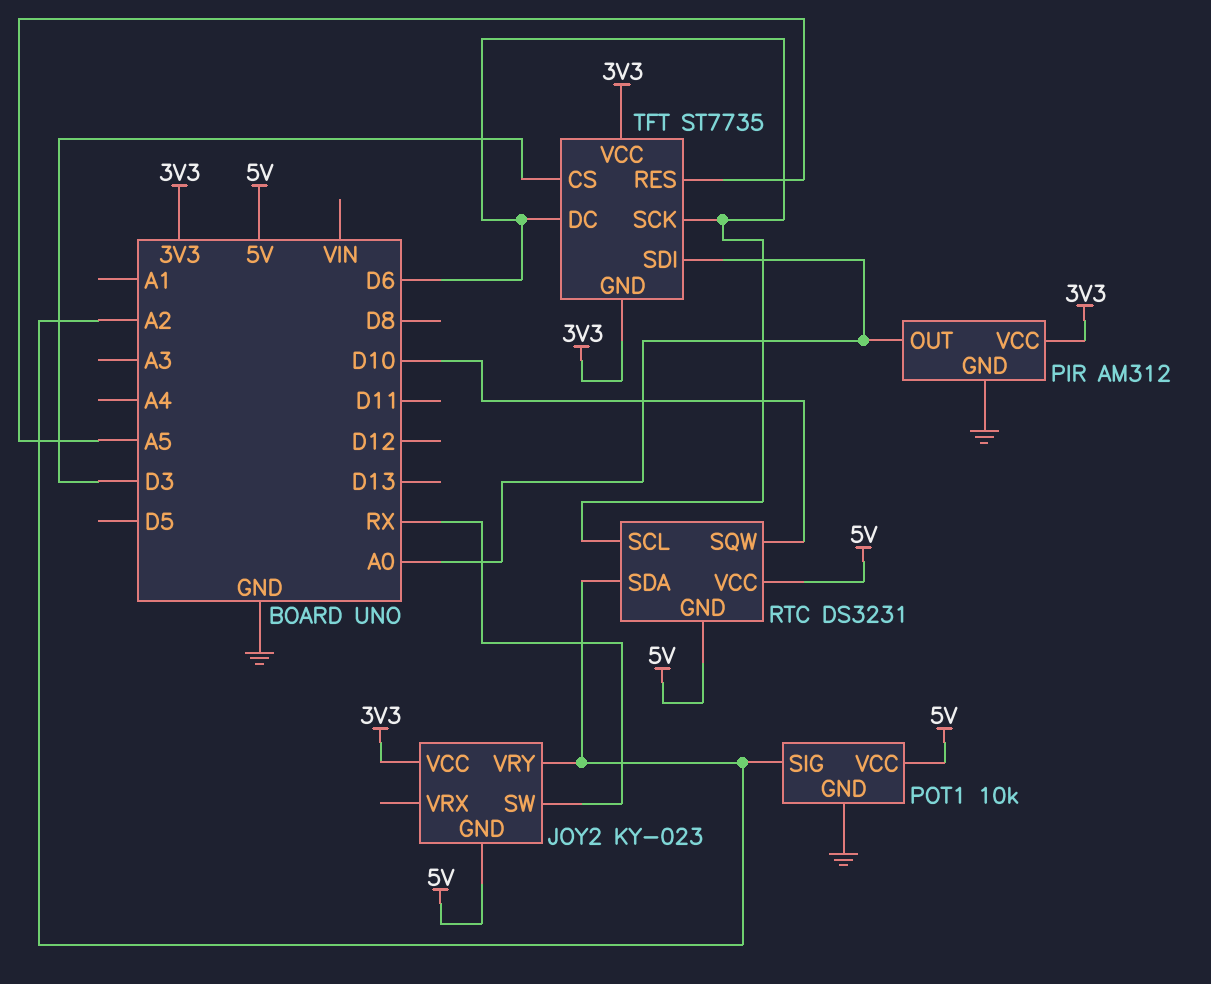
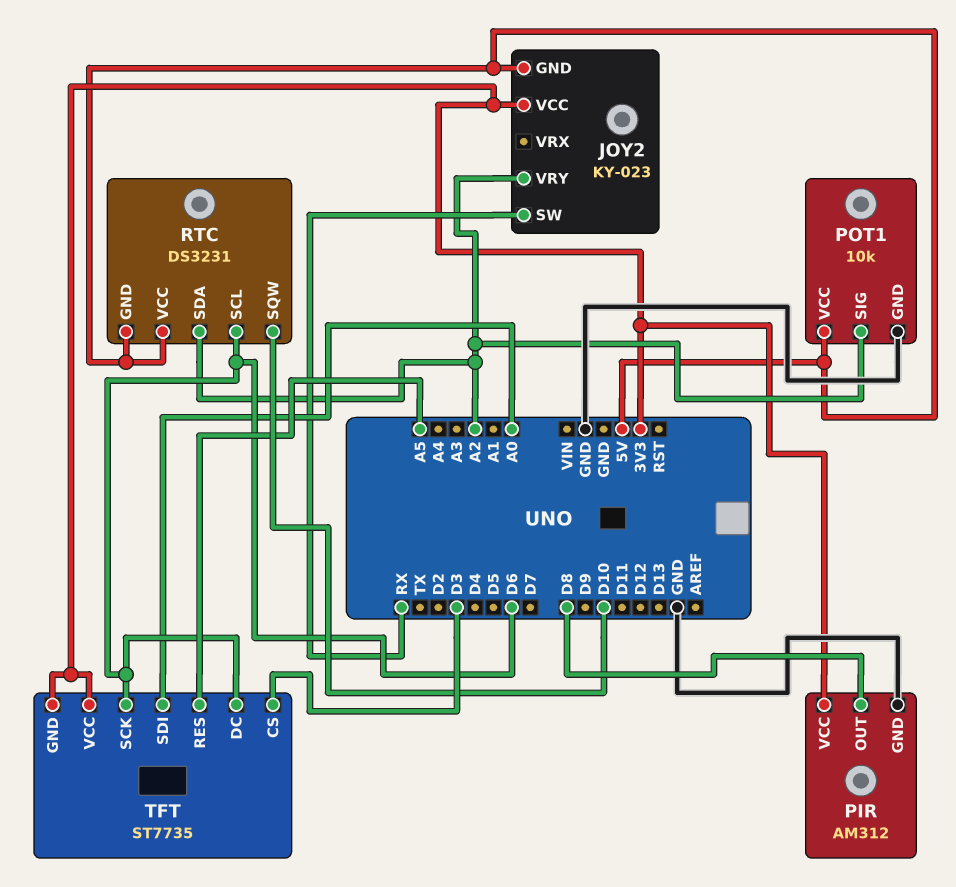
PIR pin OUT: A0 -> D8

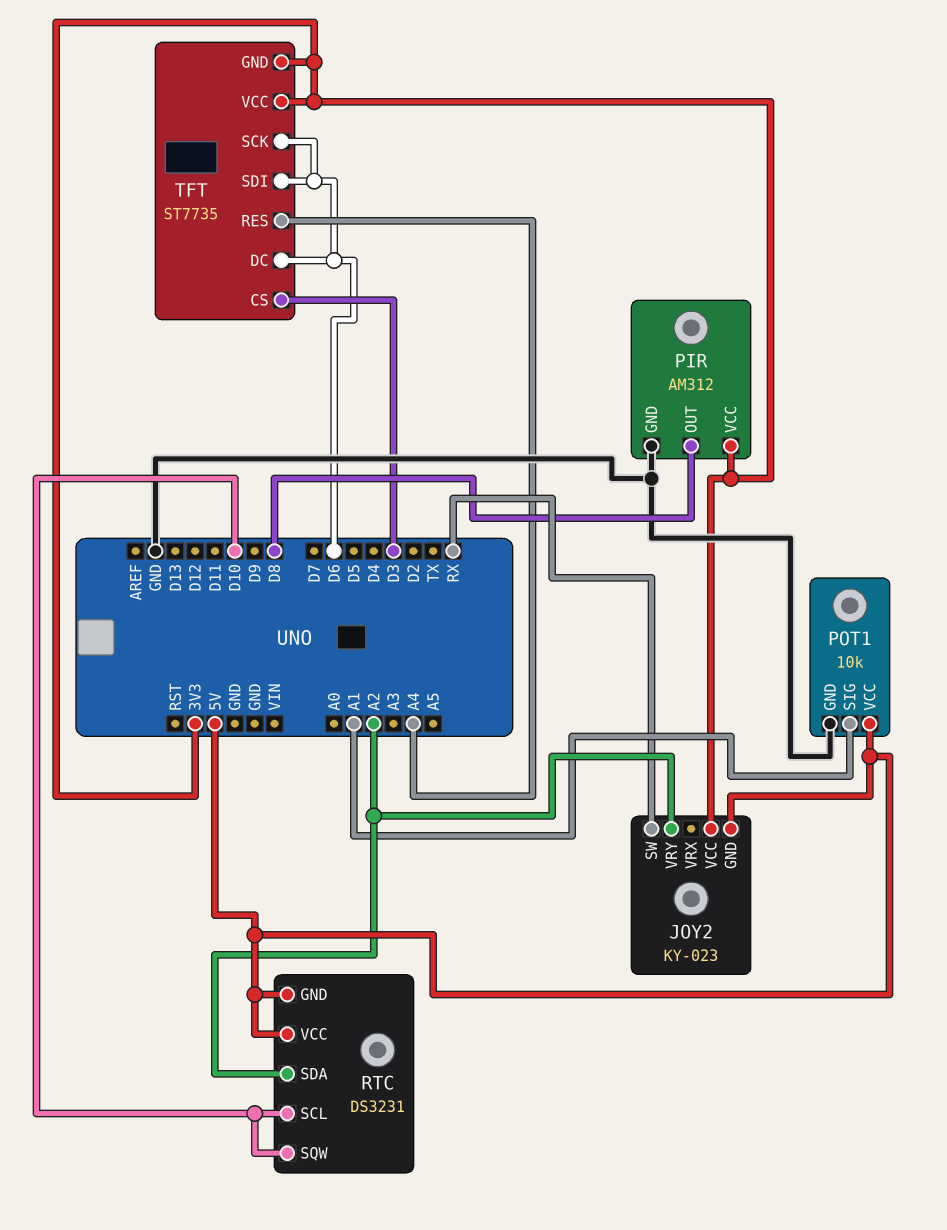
POT1 pin SIG: A2 -> A1
RTC pin SCL: D6 -> D10
TFT pin RES: A5 -> A4
TFT pin SDI: A0 -> D6

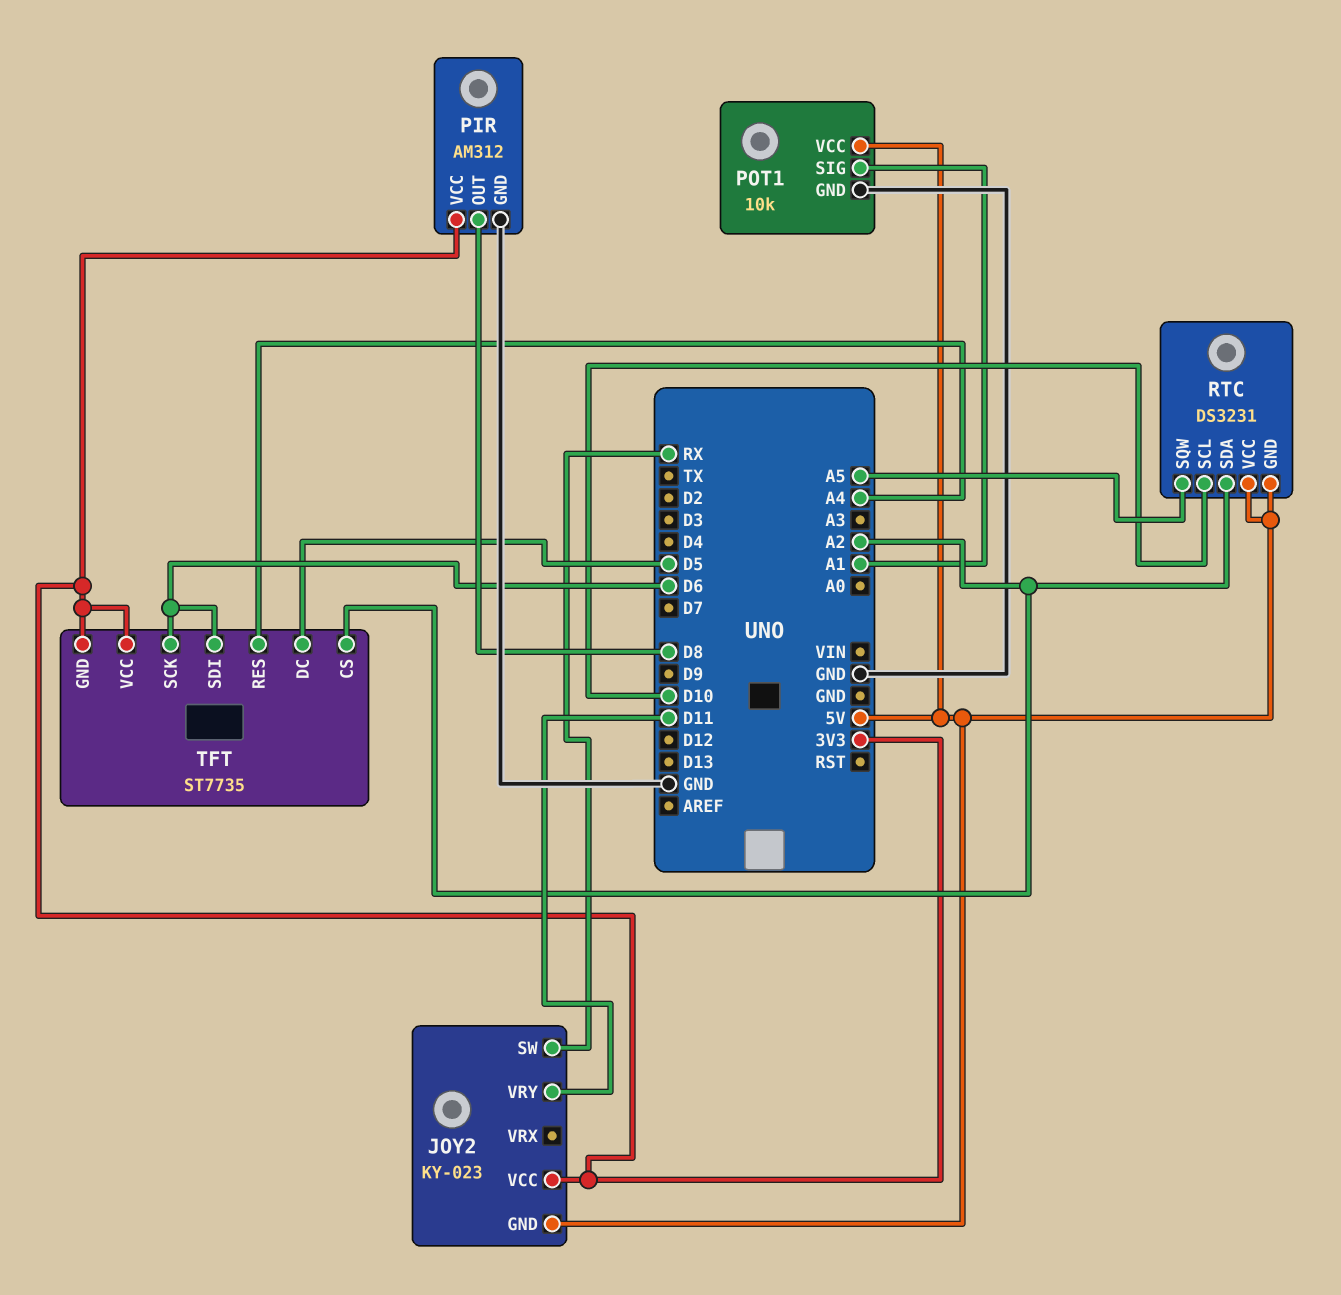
JOY2 pin VRY: A2 -> D11
RTC pin SQW: D10 -> A5
TFT pin CS: D3 -> A2
TFT pin DC: D6 -> D5

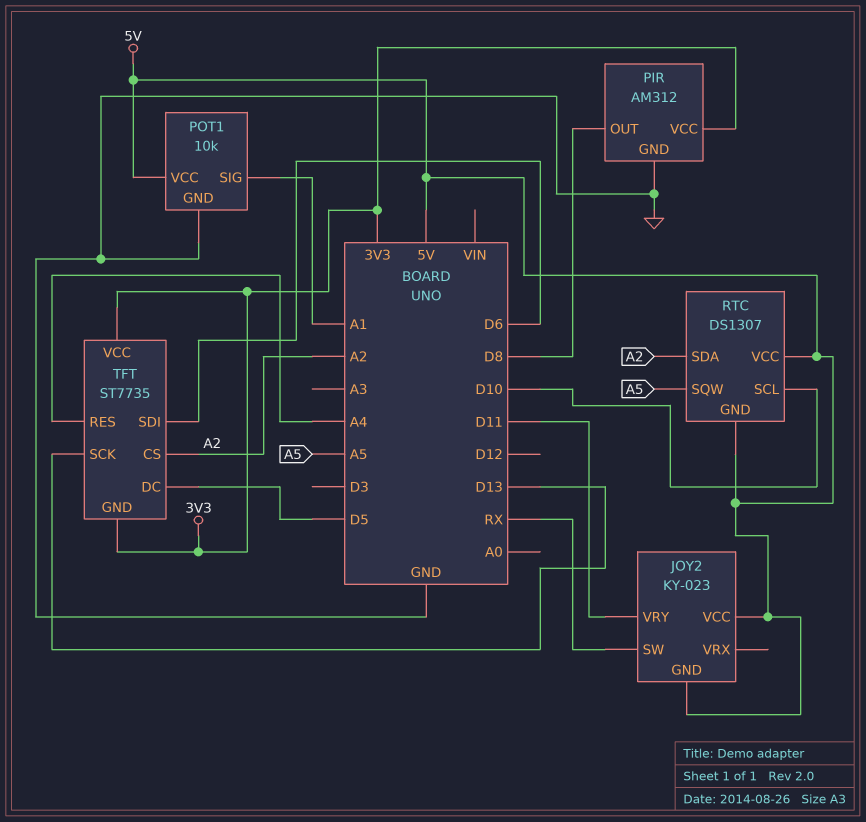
JOY2 pin VCC: 3V3 -> 5V
RTC: DS3231 -> DS1307
TFT pin SCK: D6 -> D13

